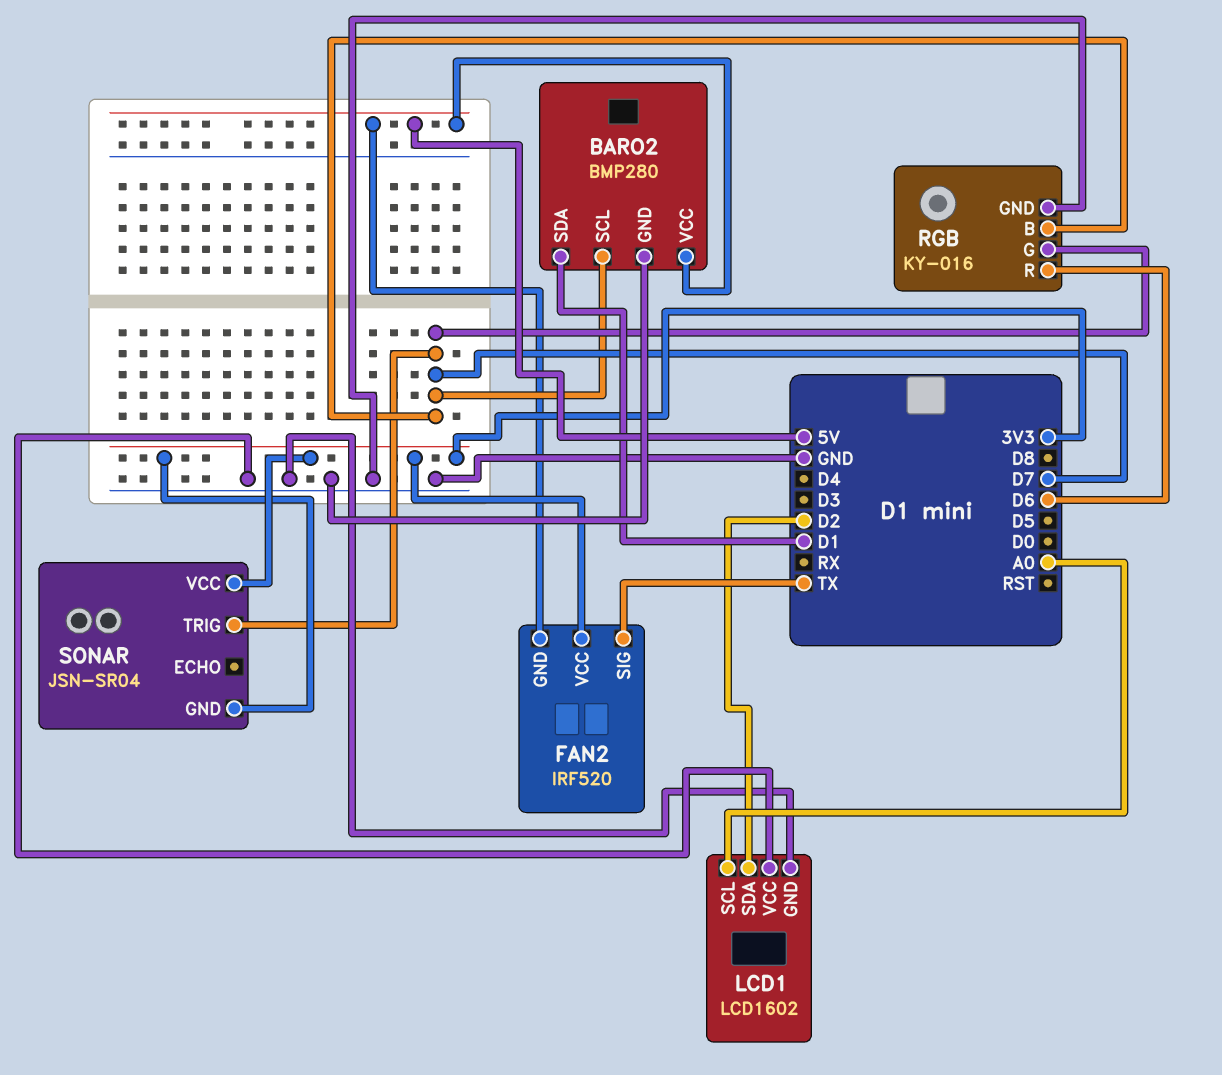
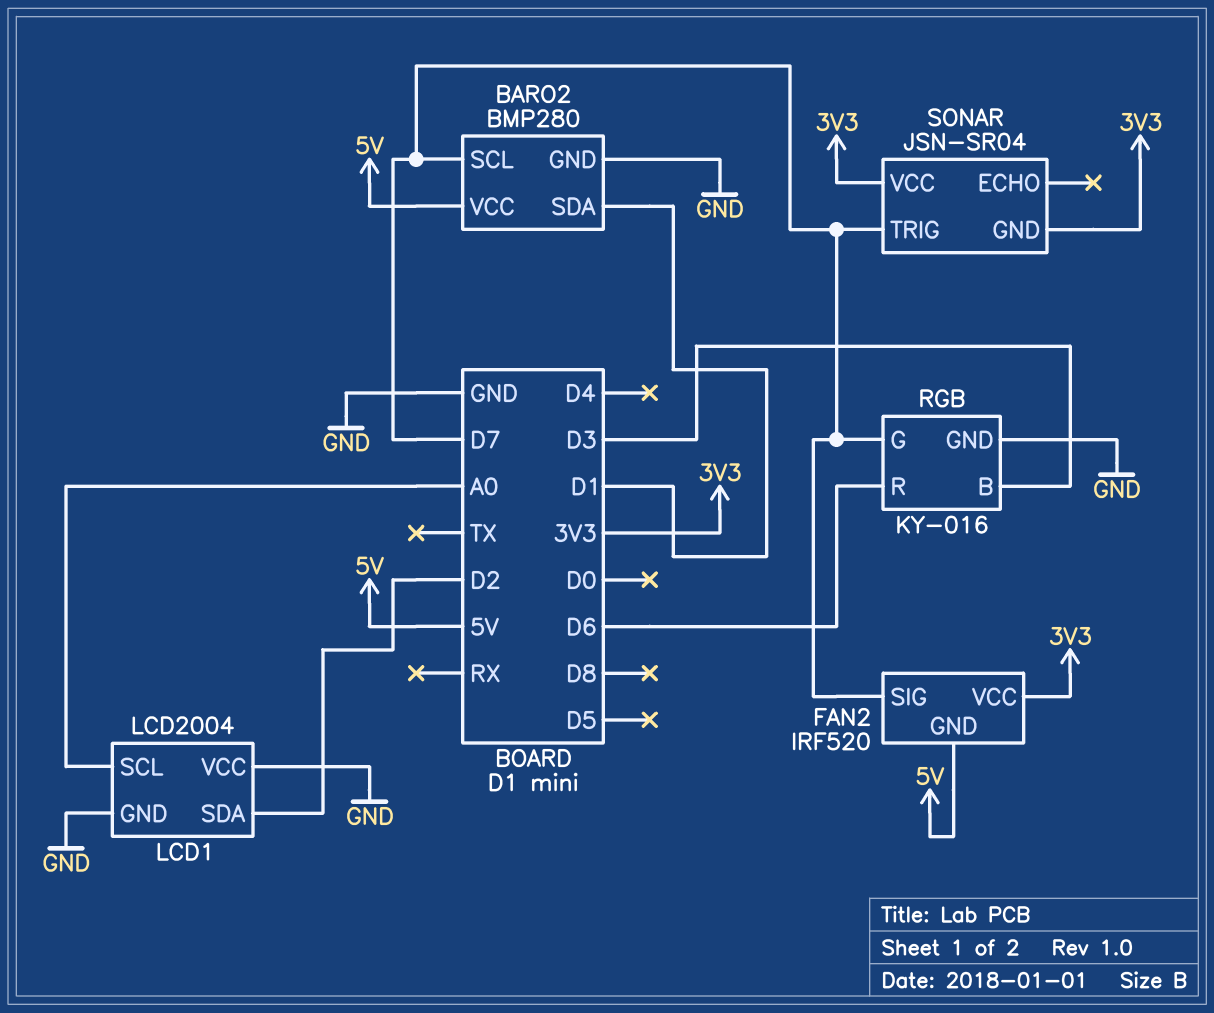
FAN2 pin SIG: TX -> D7
LCD1: LCD1602 -> LCD2004
RGB pin B: D7 -> D3

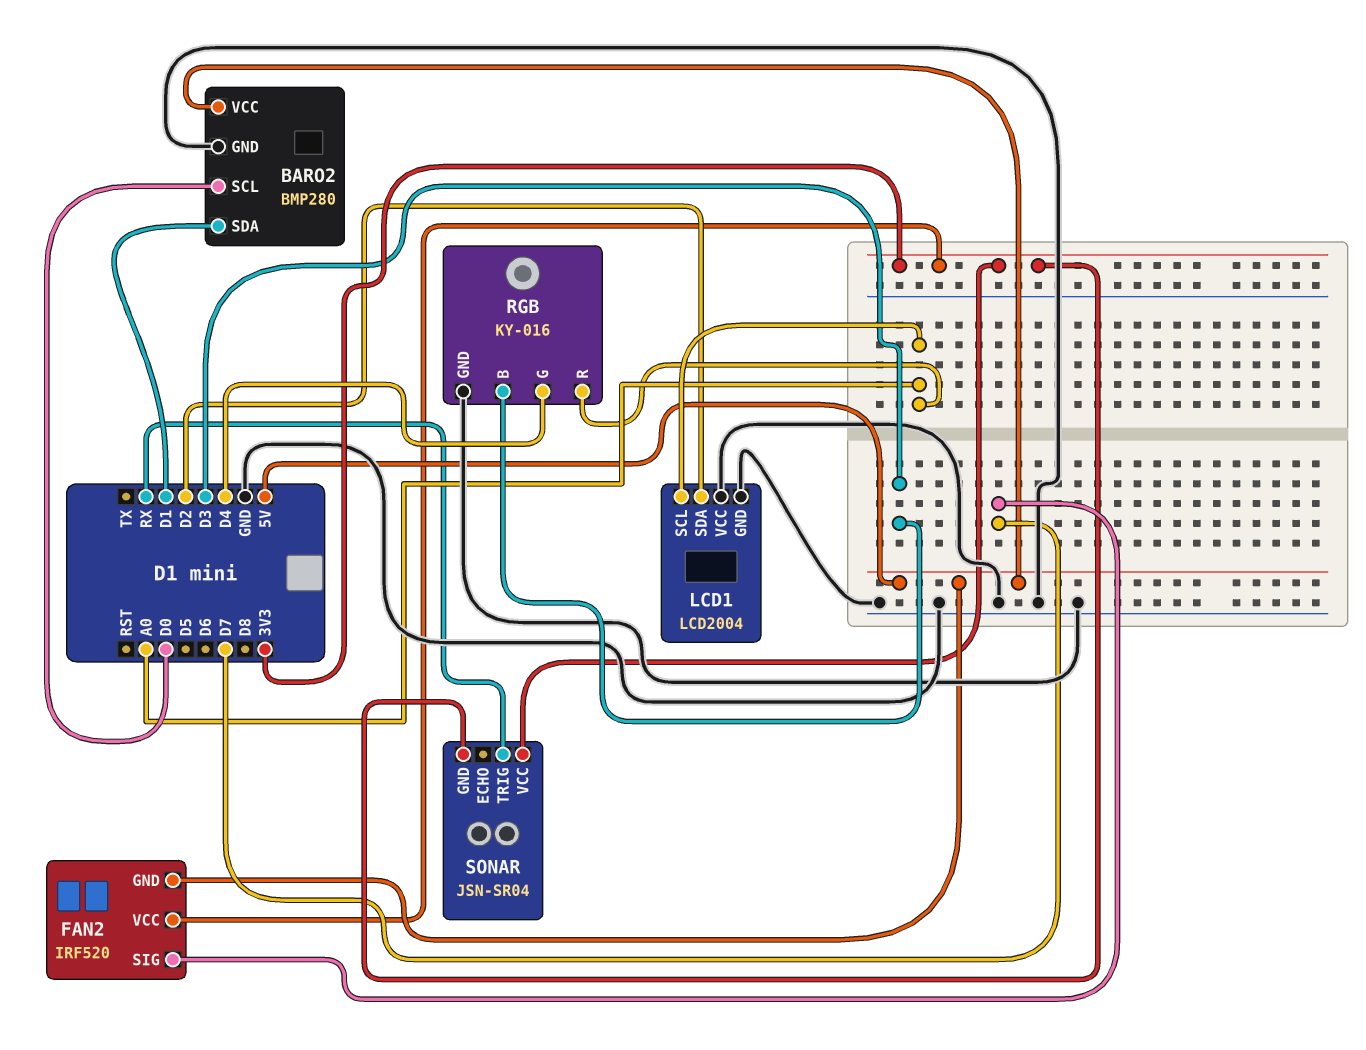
BARO2 pin SCL: D7 -> D0
RGB pin G: D7 -> D4
RGB pin R: D6 -> A0
SONAR pin TRIG: D7 -> RX

